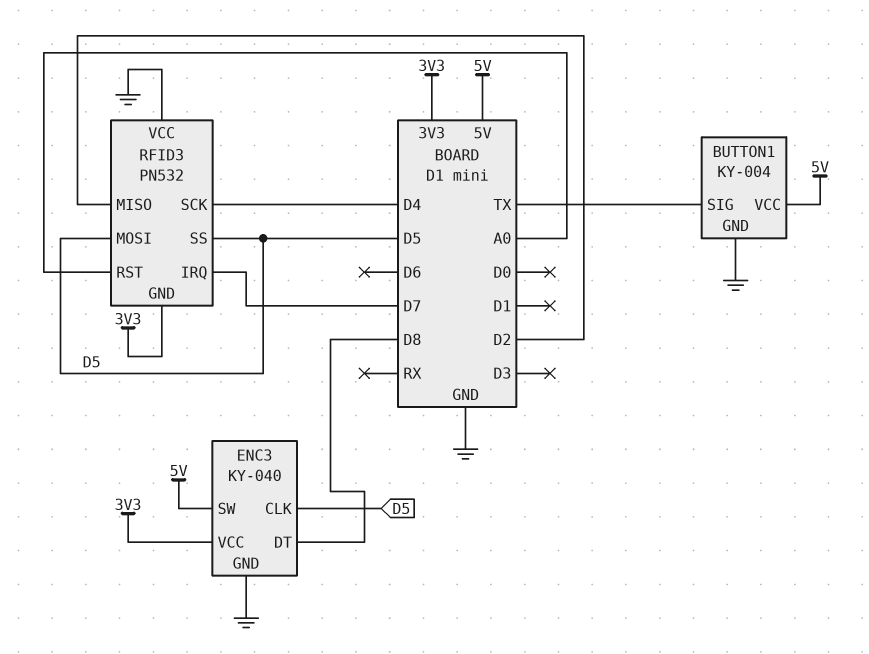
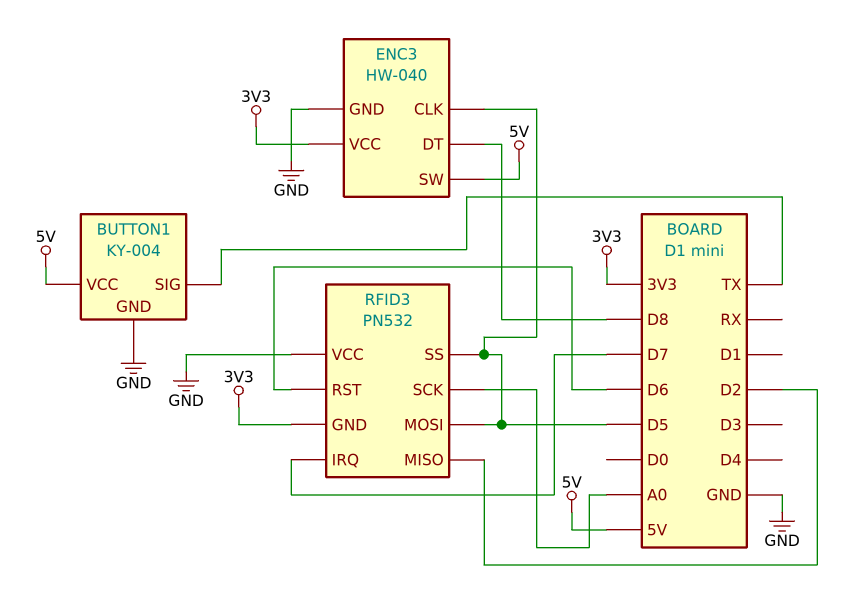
ENC3: KY-040 -> HW-040
RFID3 pin RST: A0 -> D6
RFID3 pin SCK: D4 -> A0

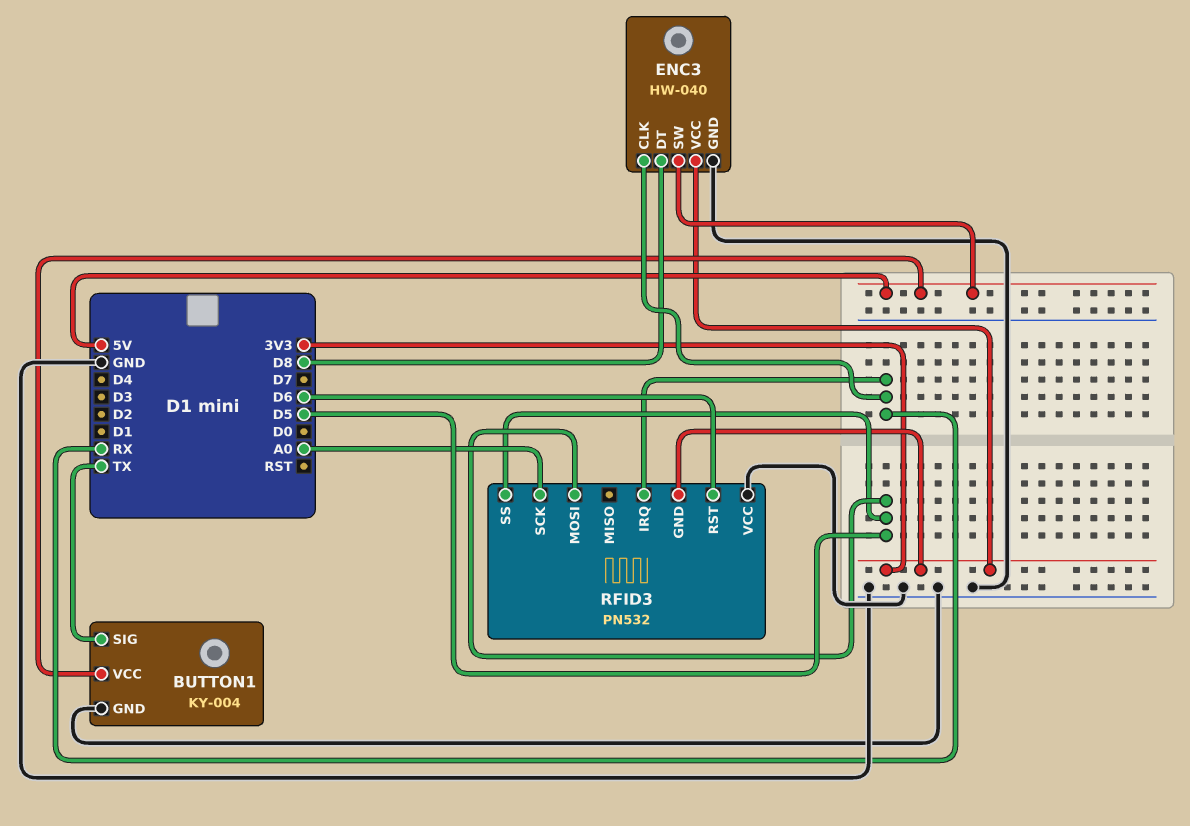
ENC3 pin CLK: D5 -> RX
RFID3 pin IRQ: D7 -> RX
RFID3 pin MISO: D2 -> none

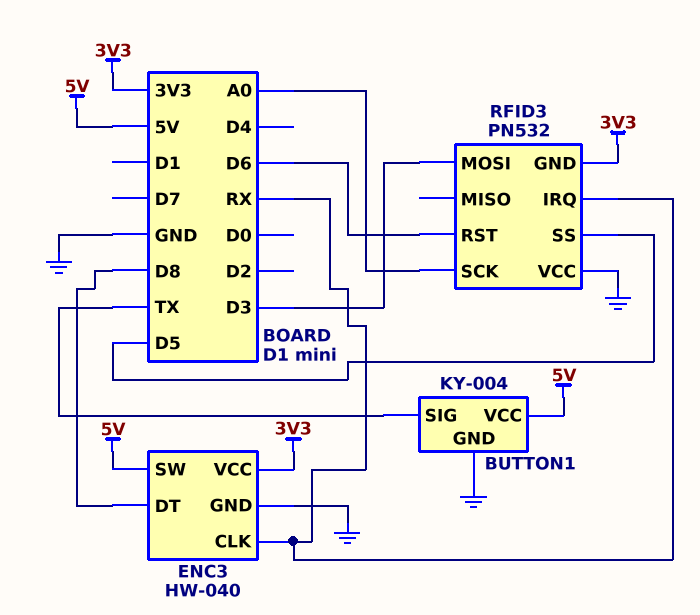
RFID3 pin MOSI: D5 -> D3

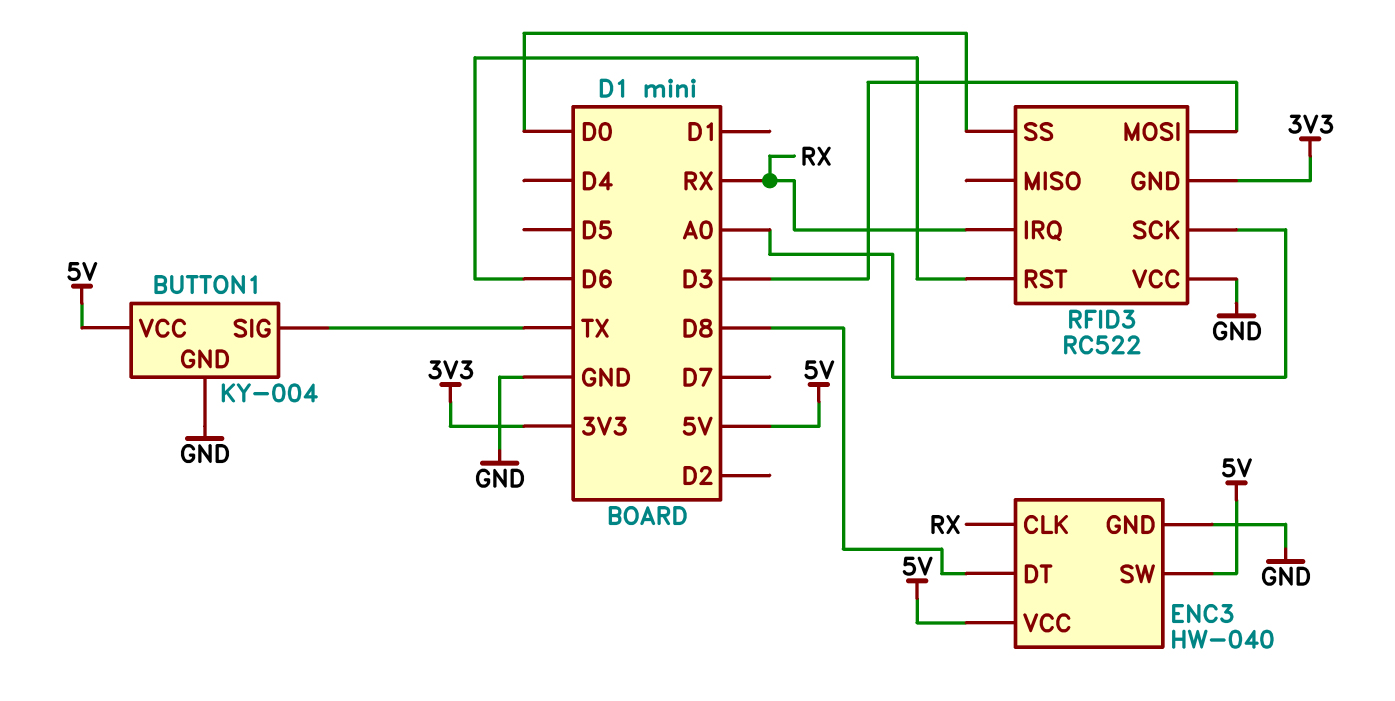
ENC3 pin VCC: 3V3 -> 5V
RFID3: PN532 -> RC522
RFID3 pin SS: D5 -> D0

